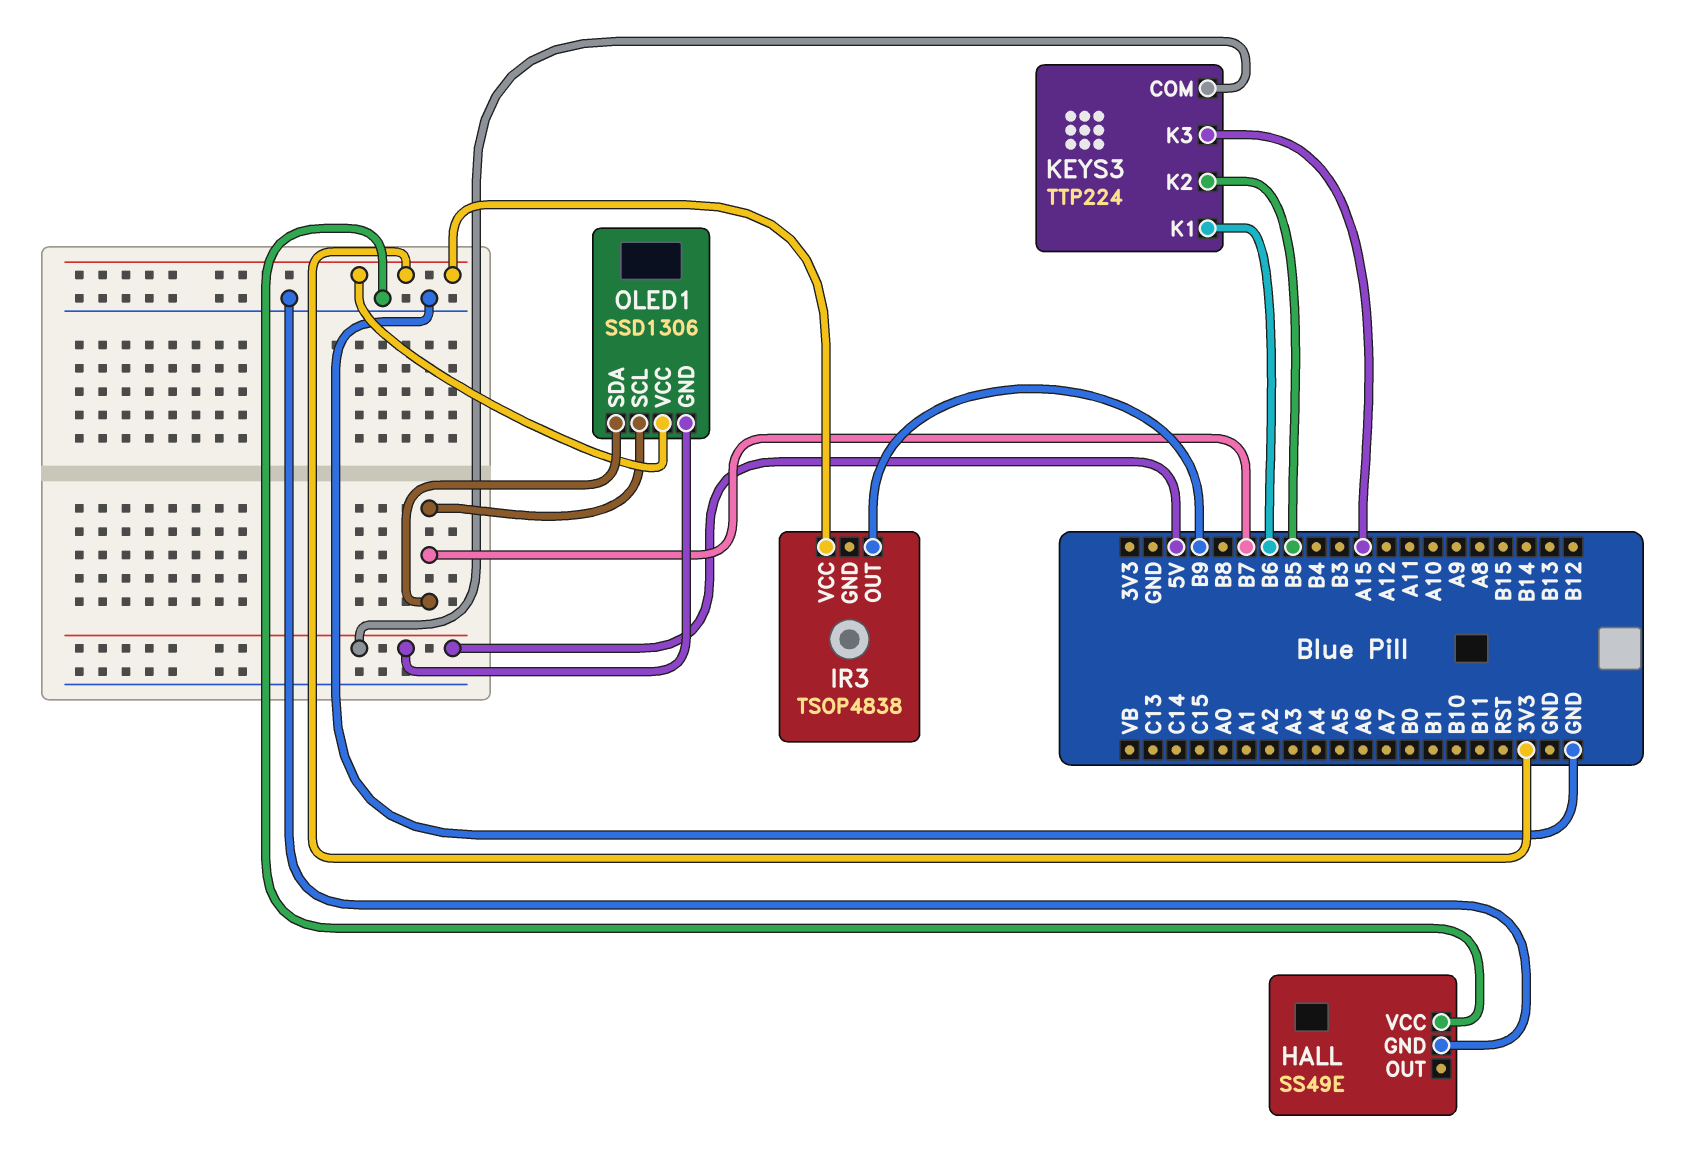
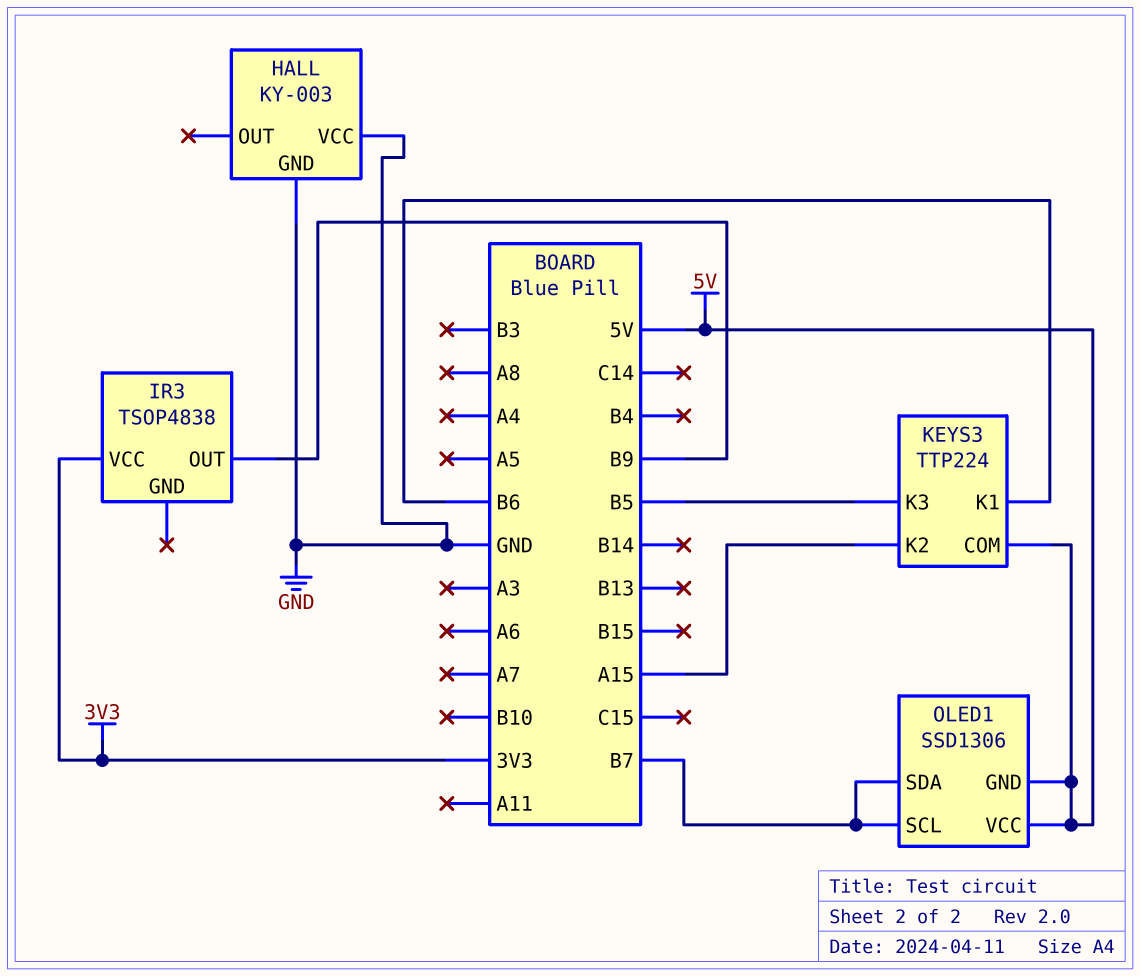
HALL: SS49E -> KY-003
KEYS3 pin K2: B5 -> A15
KEYS3 pin K3: A15 -> B5
OLED1 pin VCC: 3V3 -> 5V

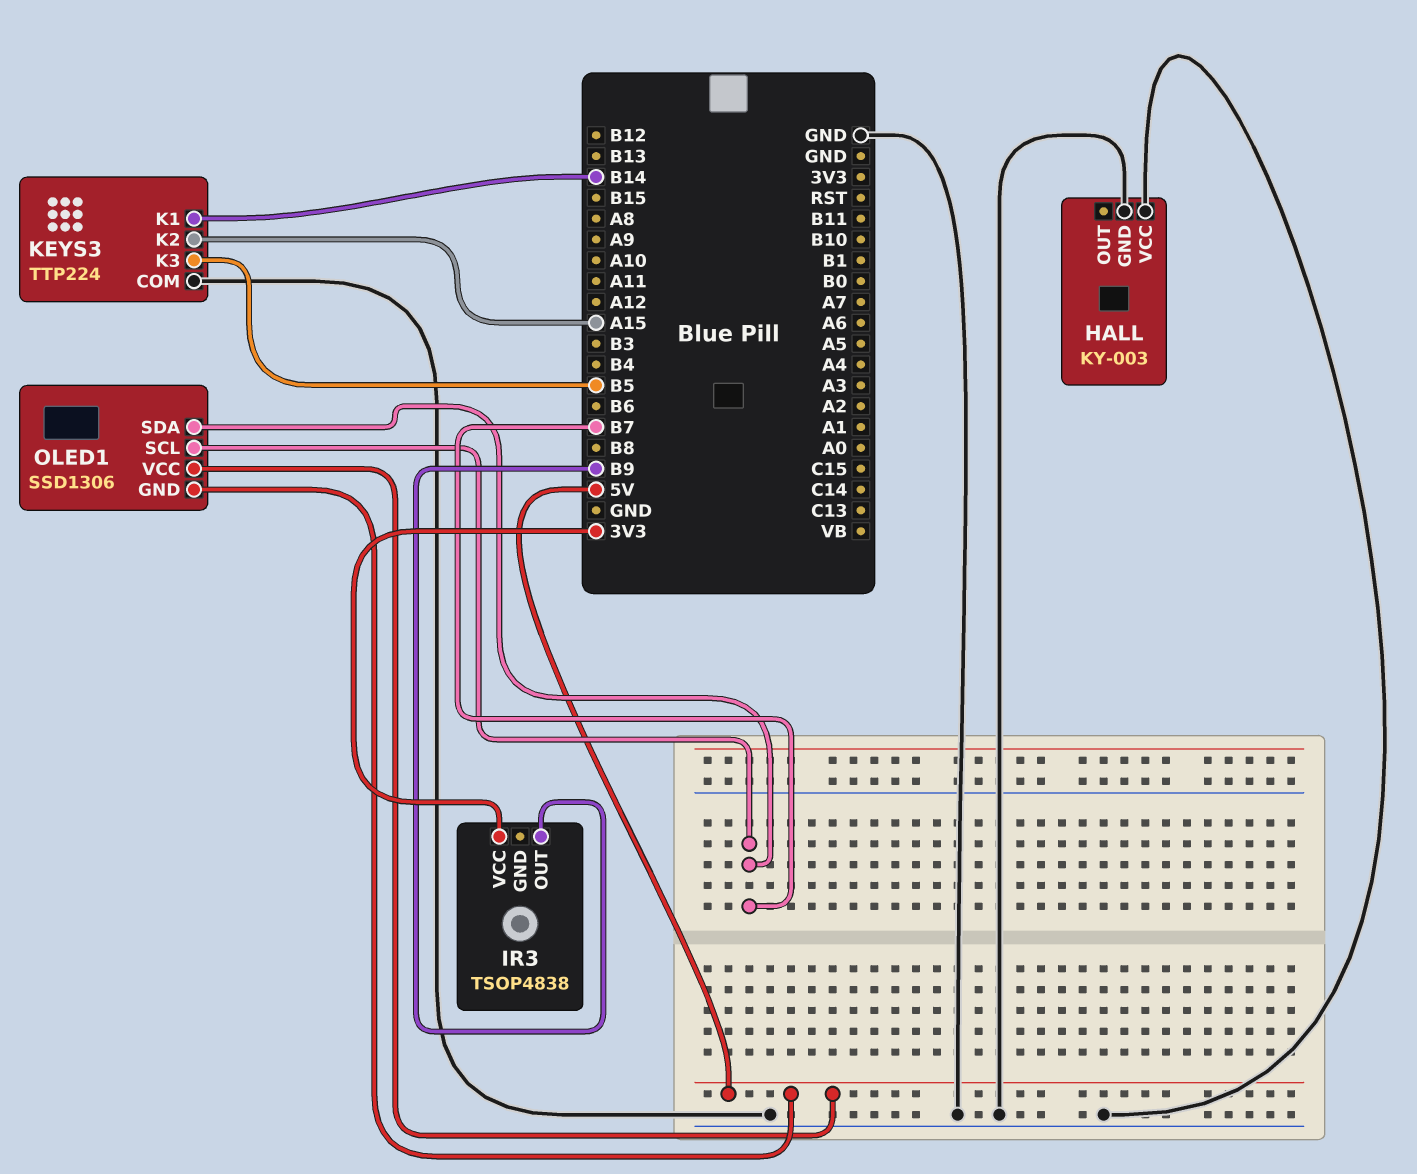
KEYS3 pin COM: 5V -> GND
KEYS3 pin K1: B6 -> B14

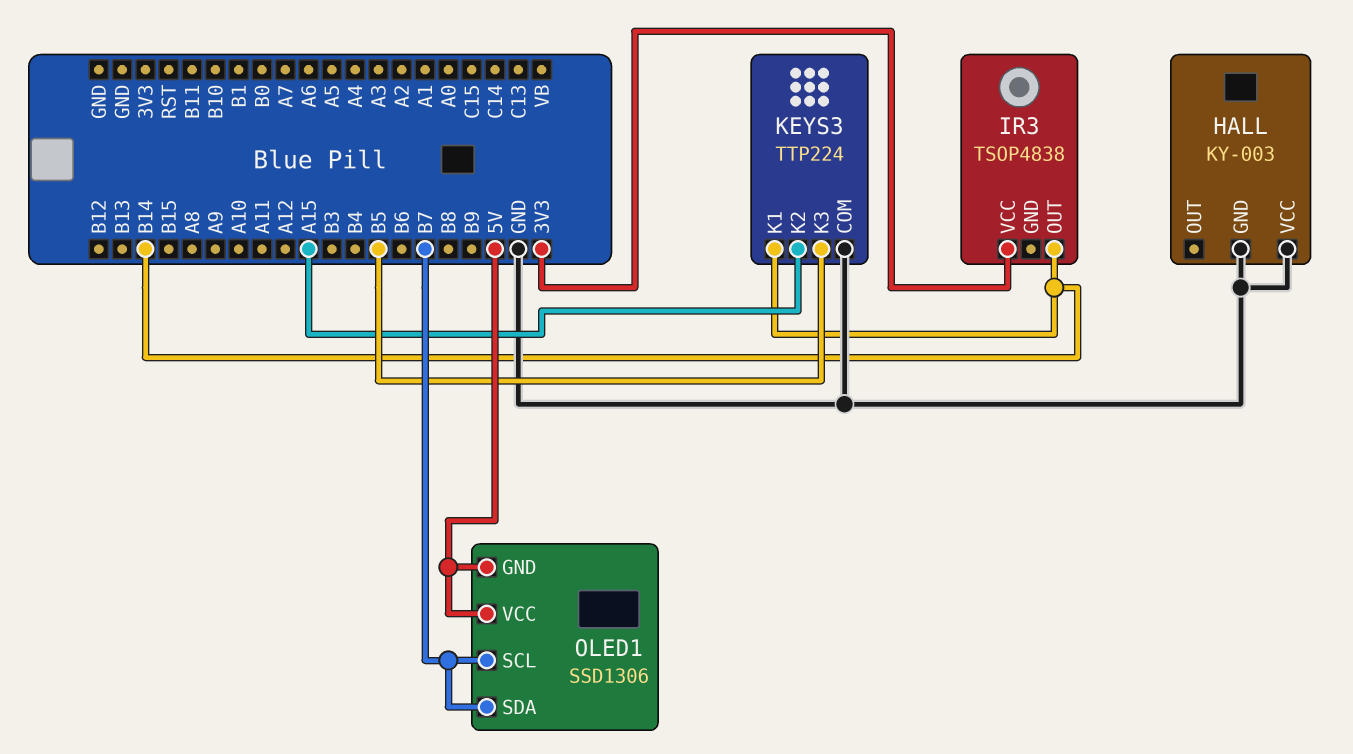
IR3 pin OUT: B9 -> B14

